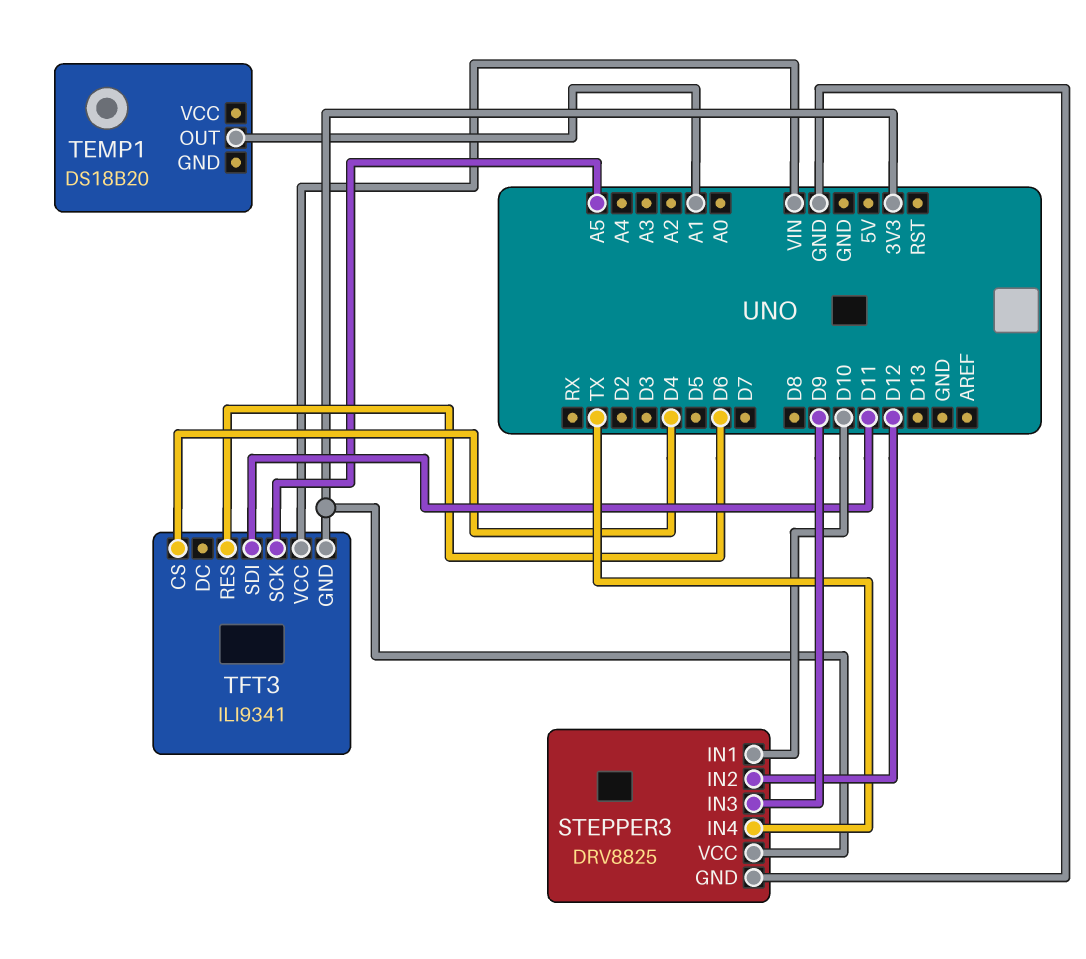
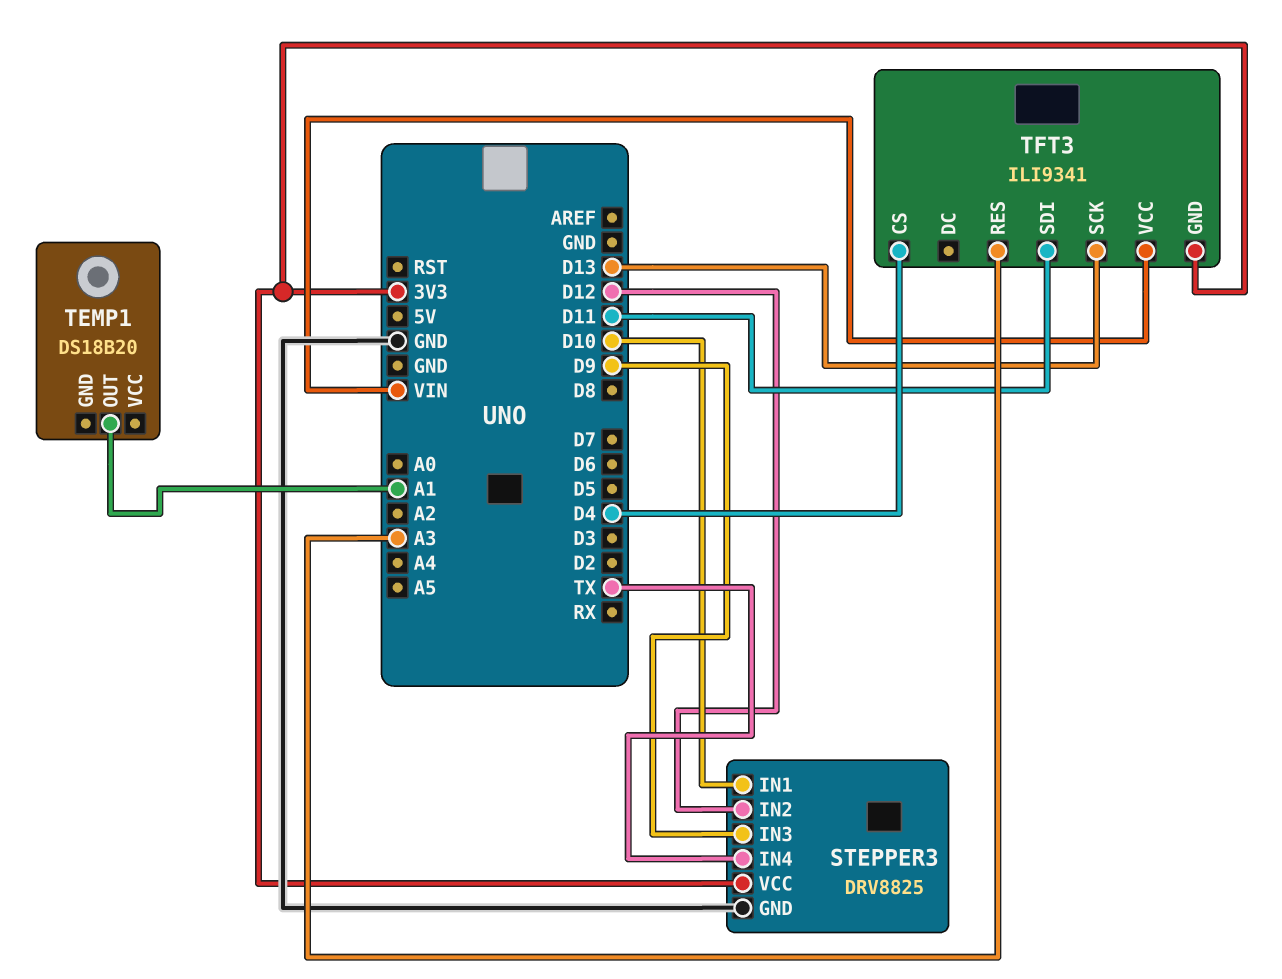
TFT3 pin RES: D6 -> A3
TFT3 pin SCK: A5 -> D13

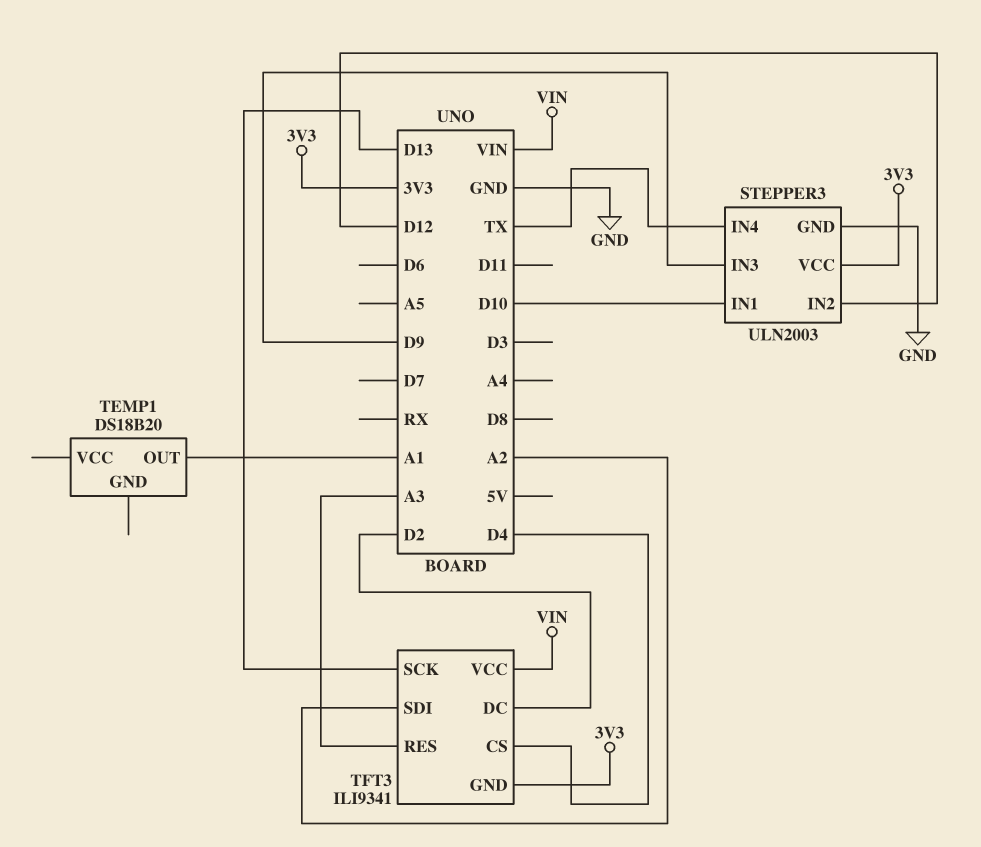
STEPPER3: DRV8825 -> ULN2003
TFT3 pin DC: none -> D2
TFT3 pin SDI: D11 -> A2

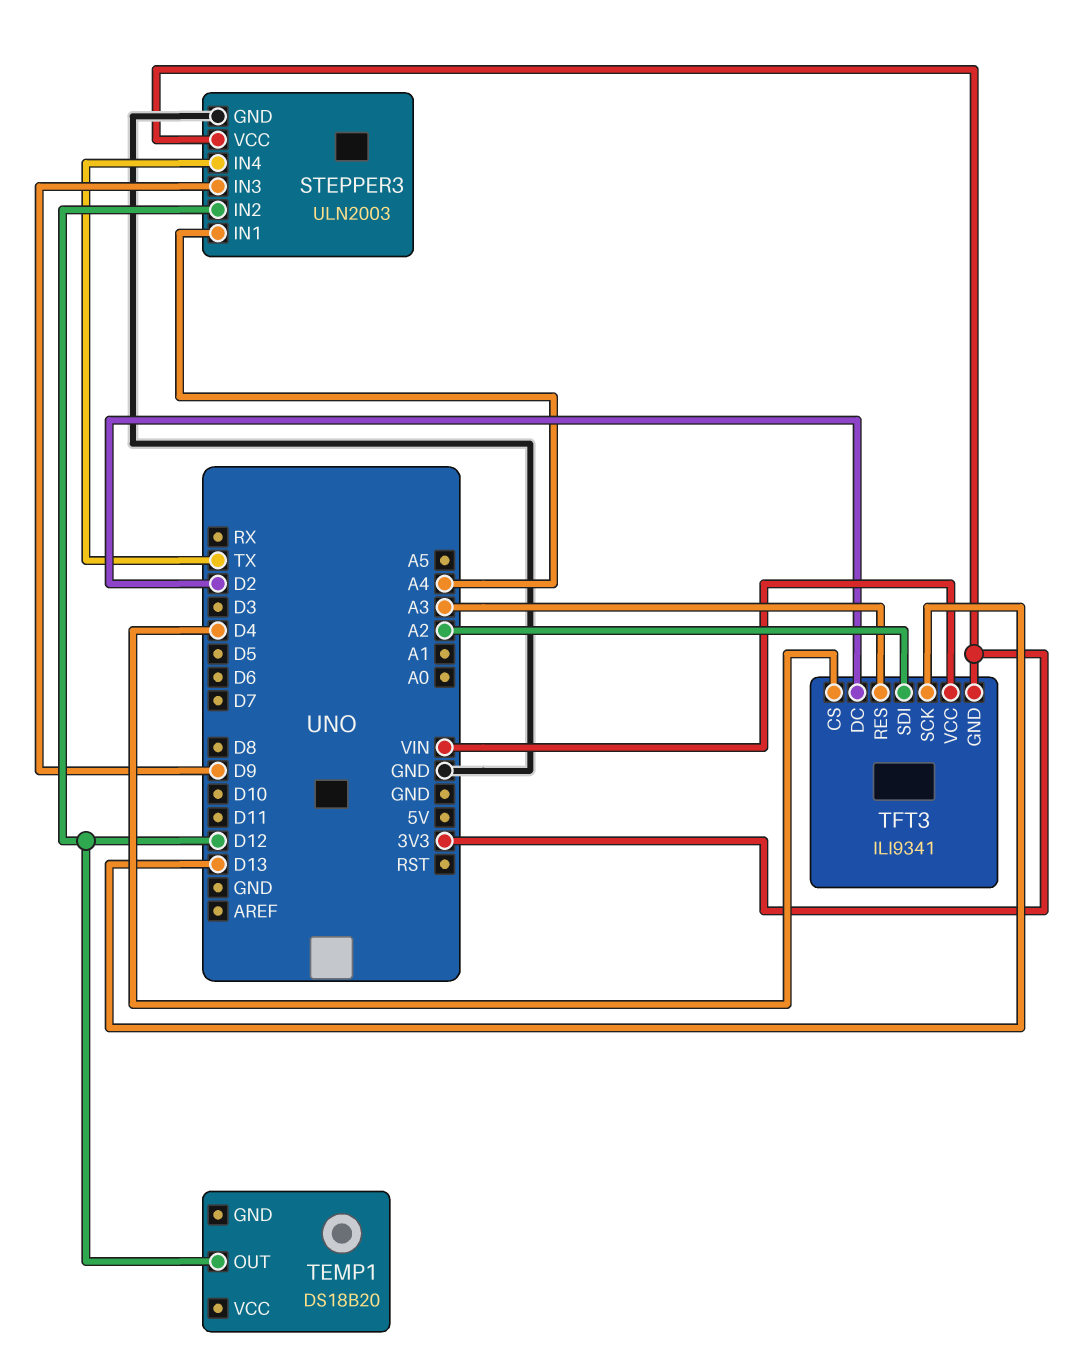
STEPPER3 pin IN1: D10 -> A4
TEMP1 pin OUT: A1 -> D12

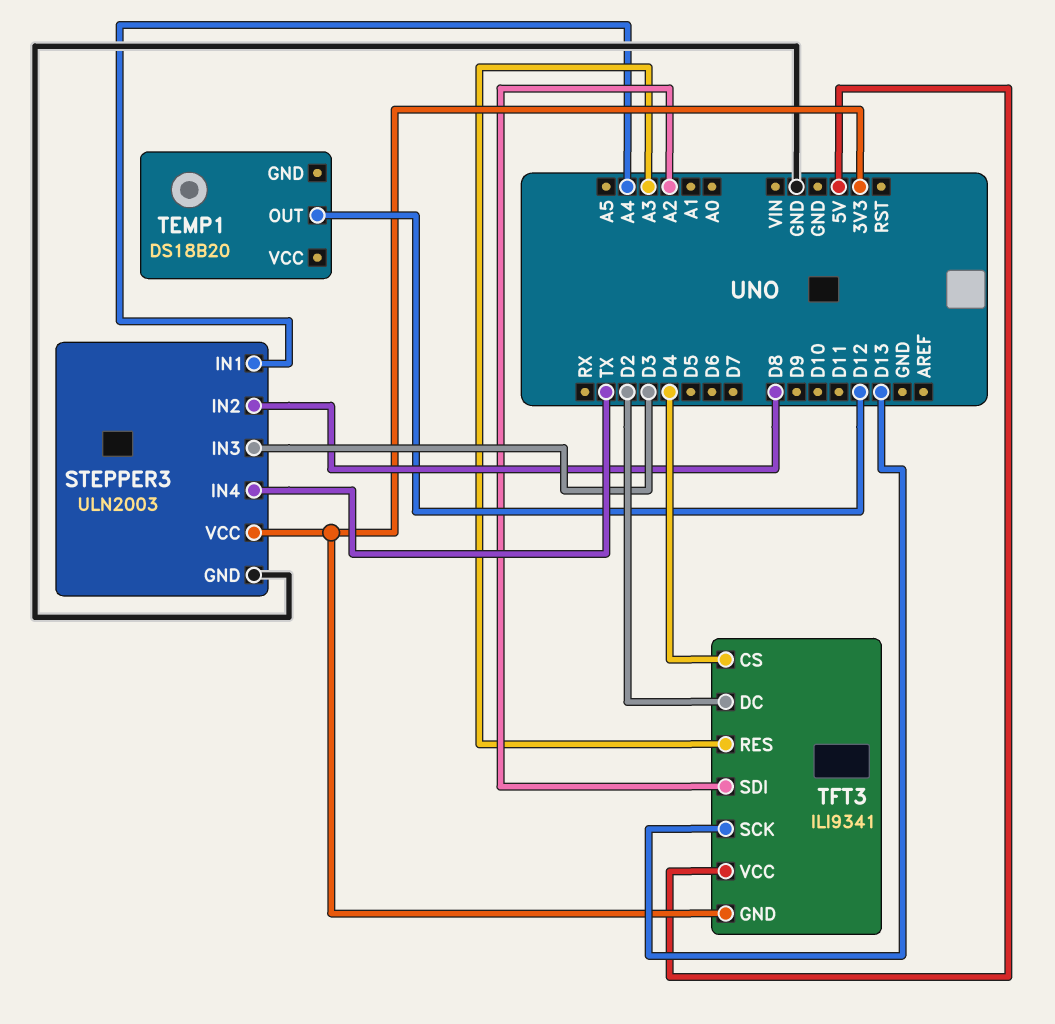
STEPPER3 pin IN2: D12 -> D8
STEPPER3 pin IN3: D9 -> D3
TFT3 pin VCC: VIN -> 5V

